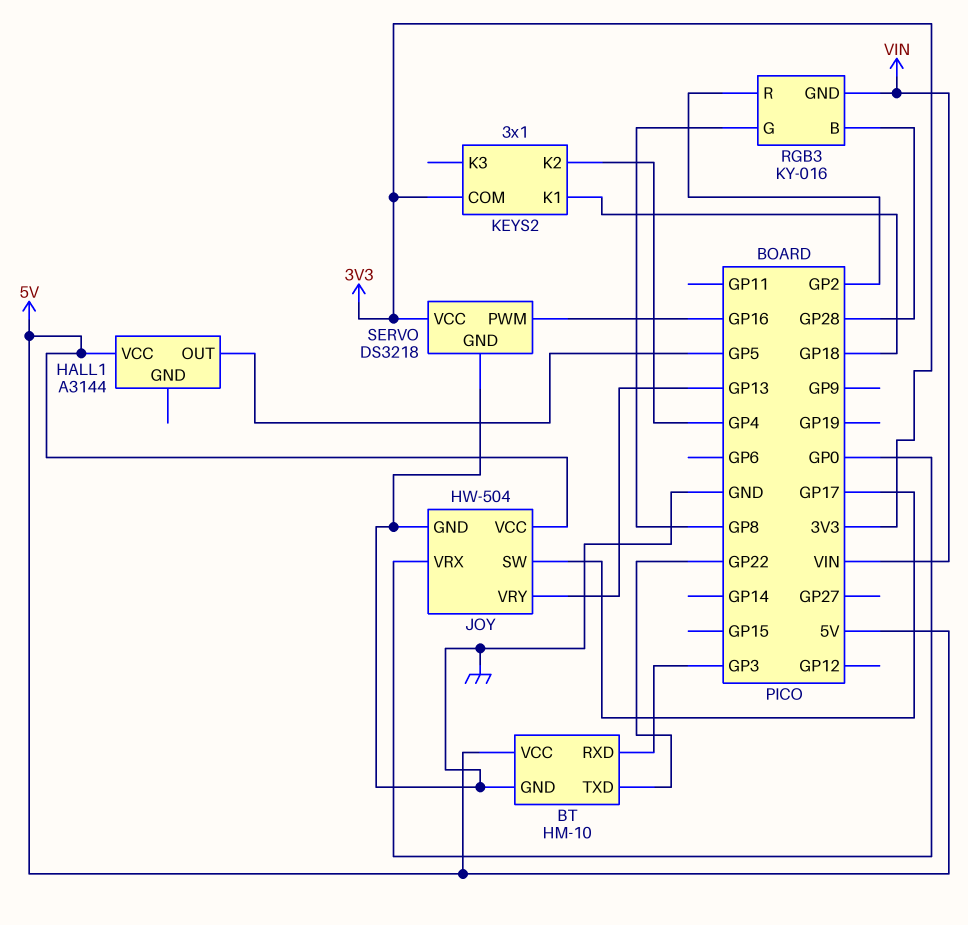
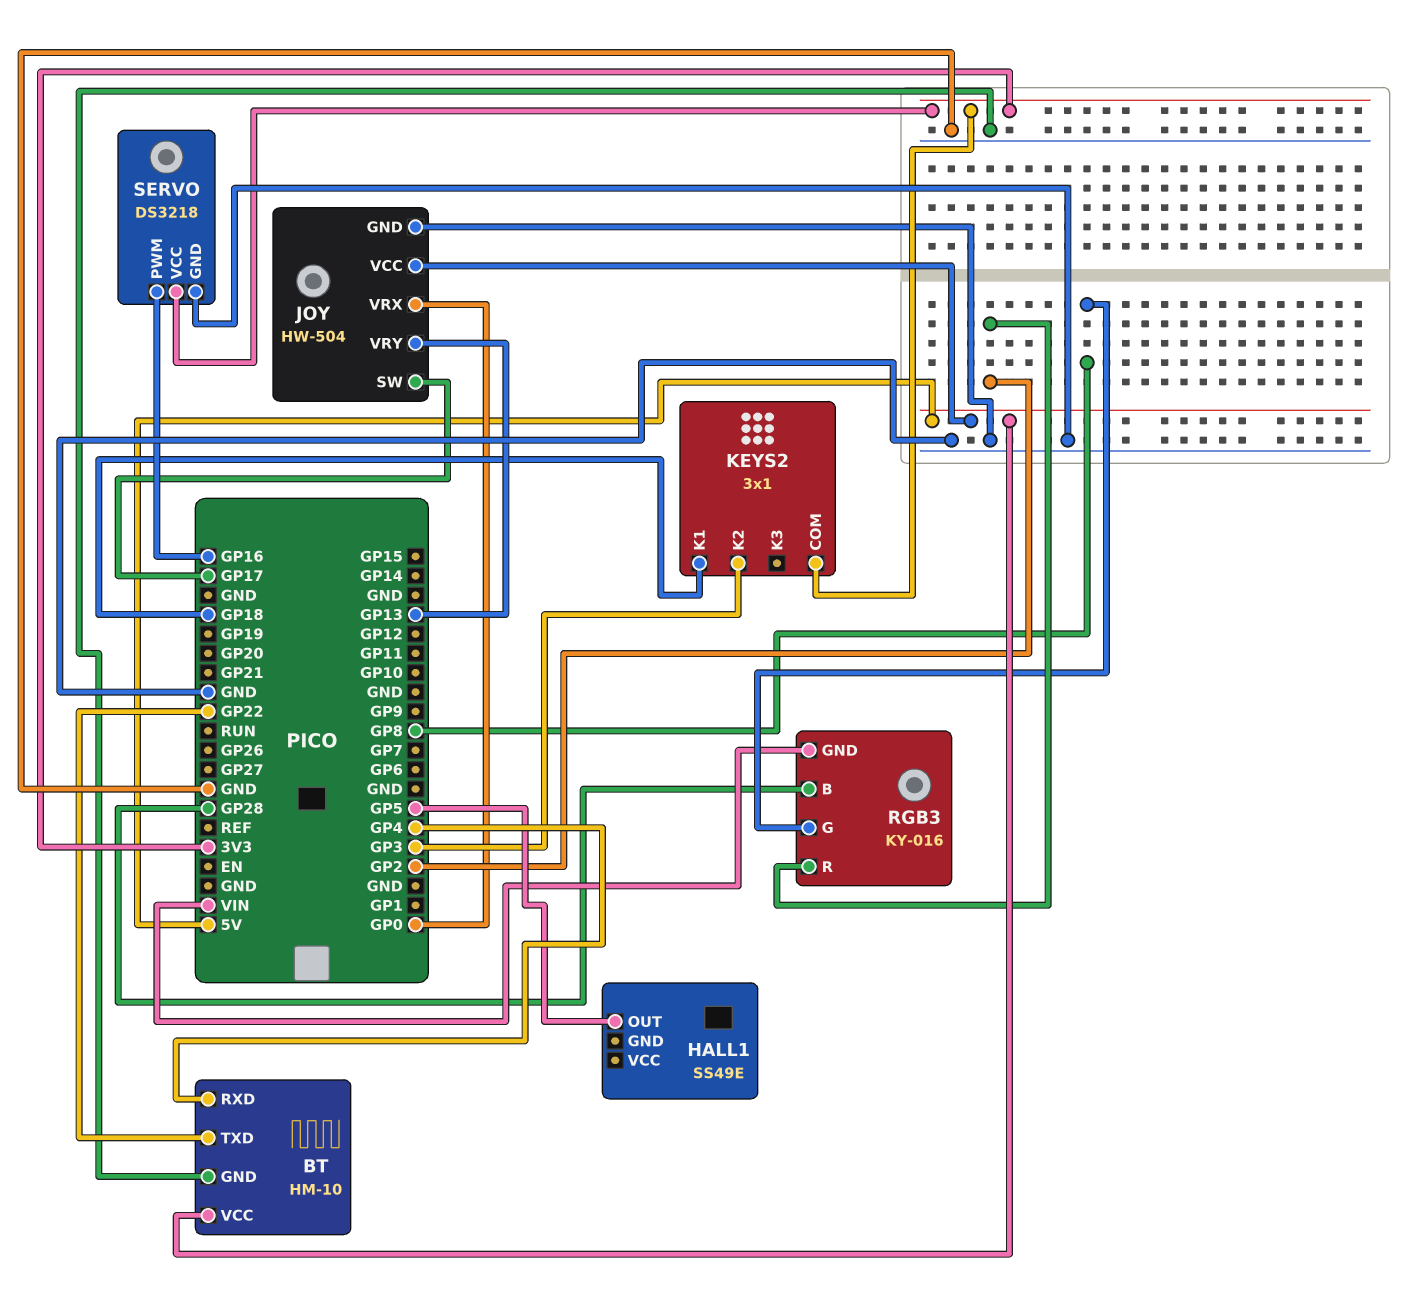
BT pin RXD: GP3 -> GP4
HALL1: A3144 -> SS49E
HALL1 pin VCC: 5V -> none
KEYS2 pin K2: GP4 -> GP3

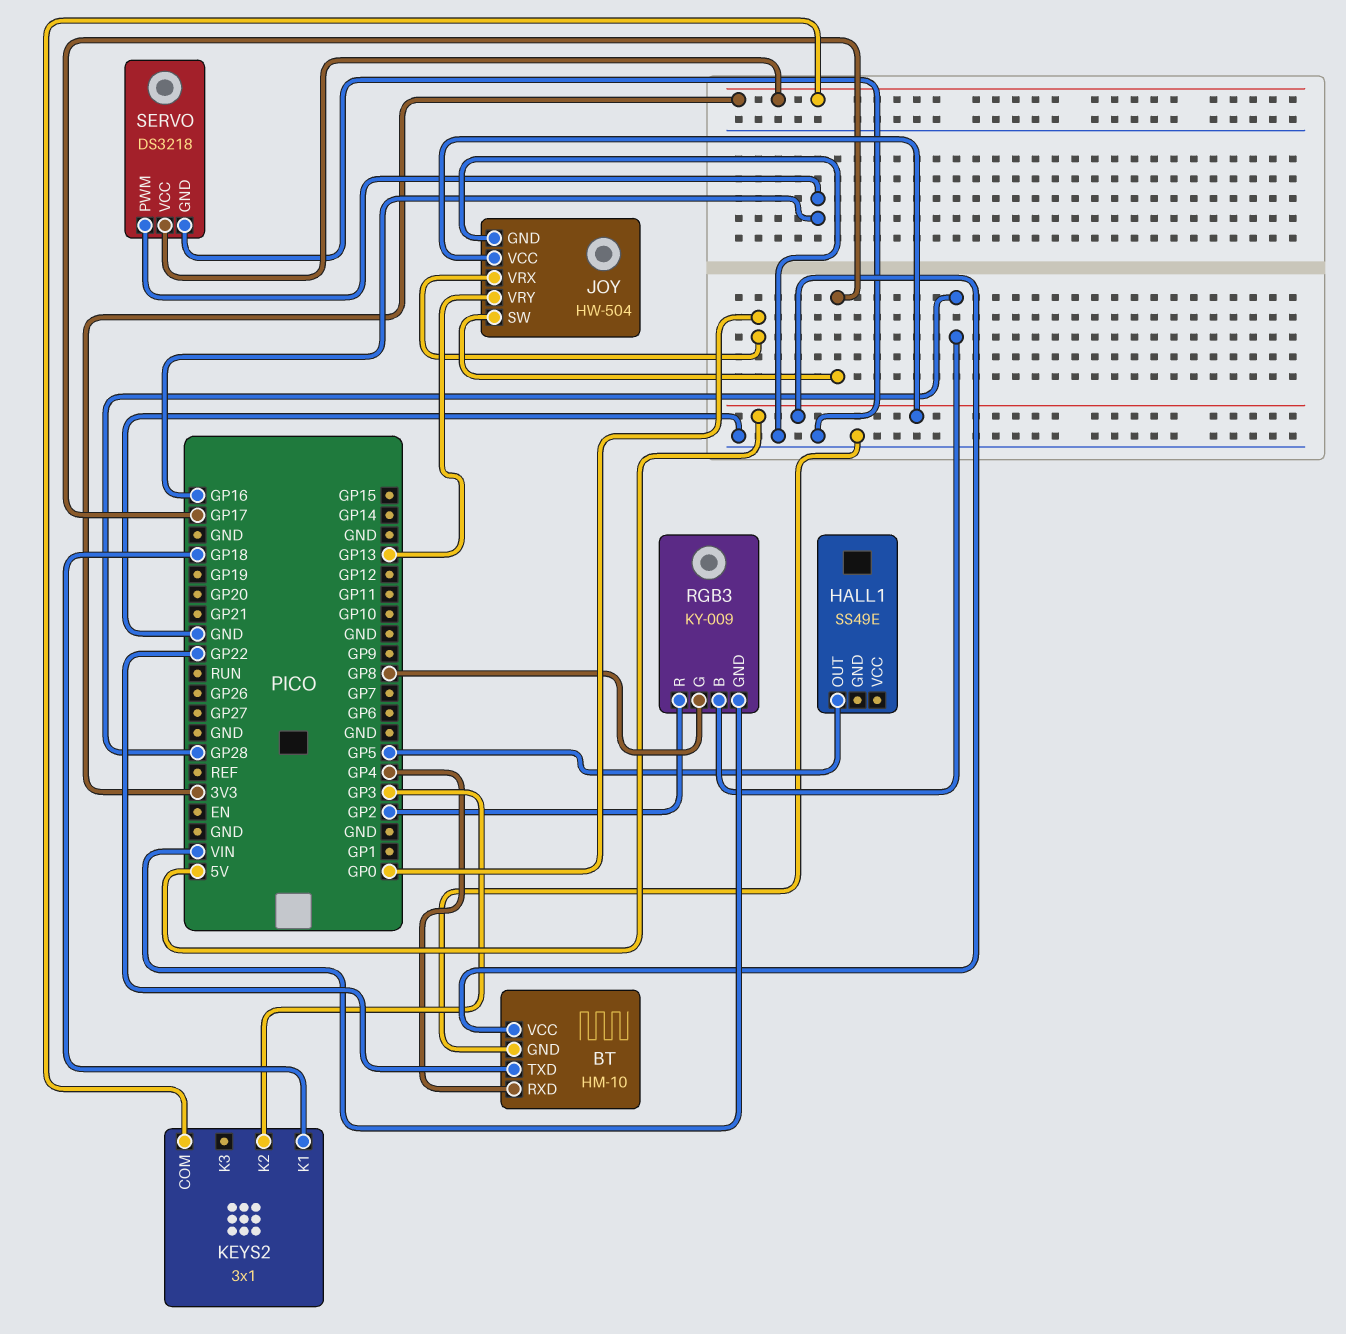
RGB3: KY-016 -> KY-009

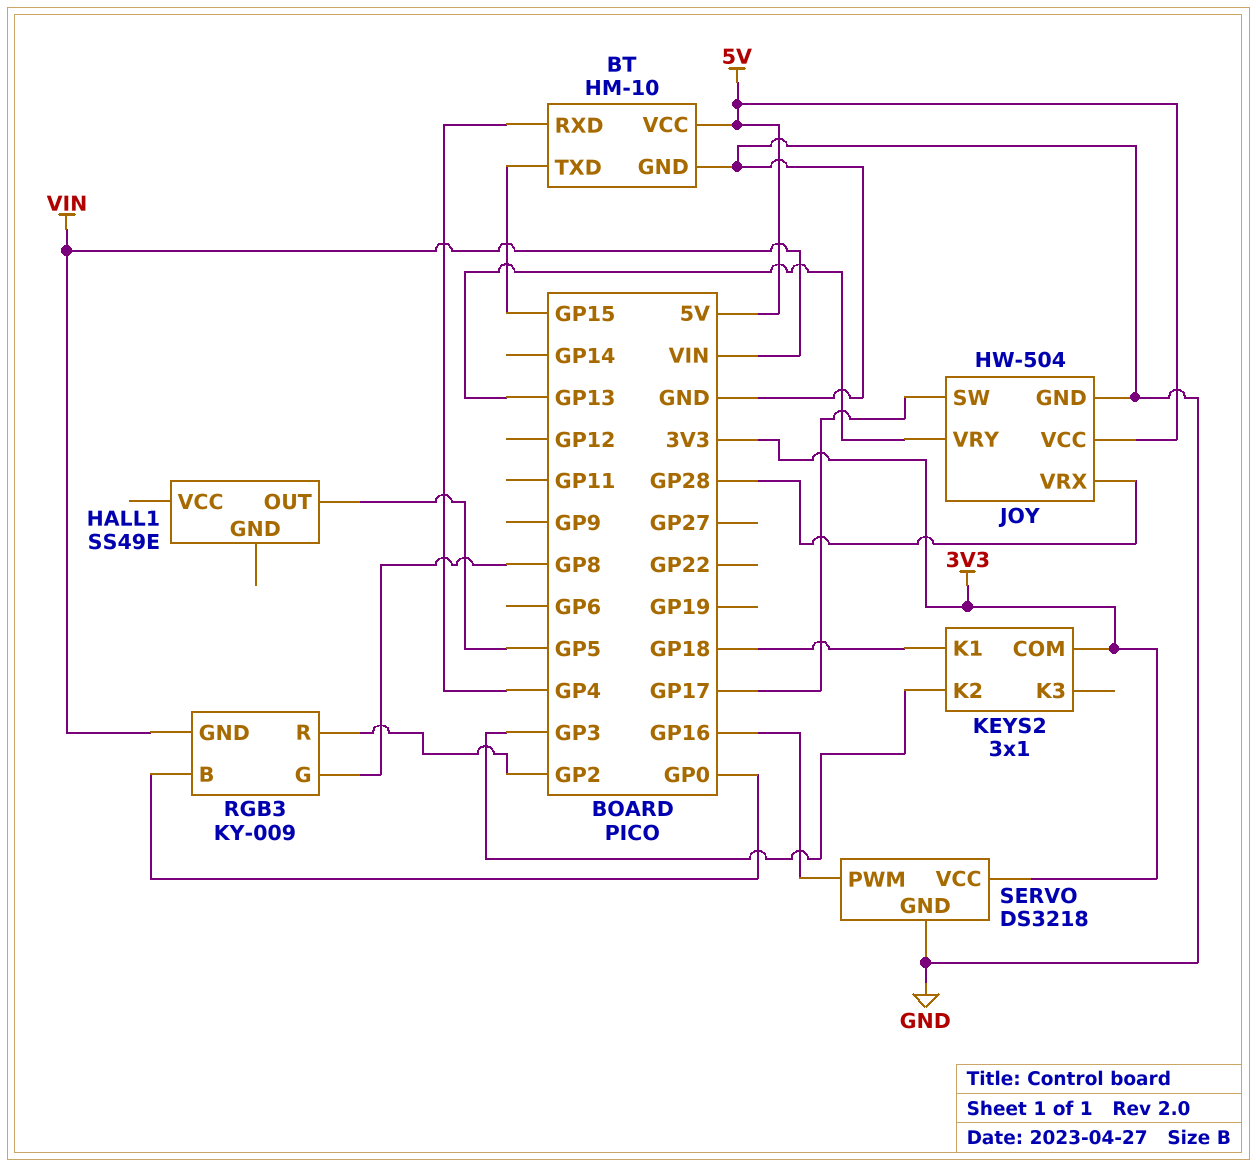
BT pin TXD: GP22 -> GP15
JOY pin VRX: GP0 -> GP28
RGB3 pin B: GP28 -> GP0

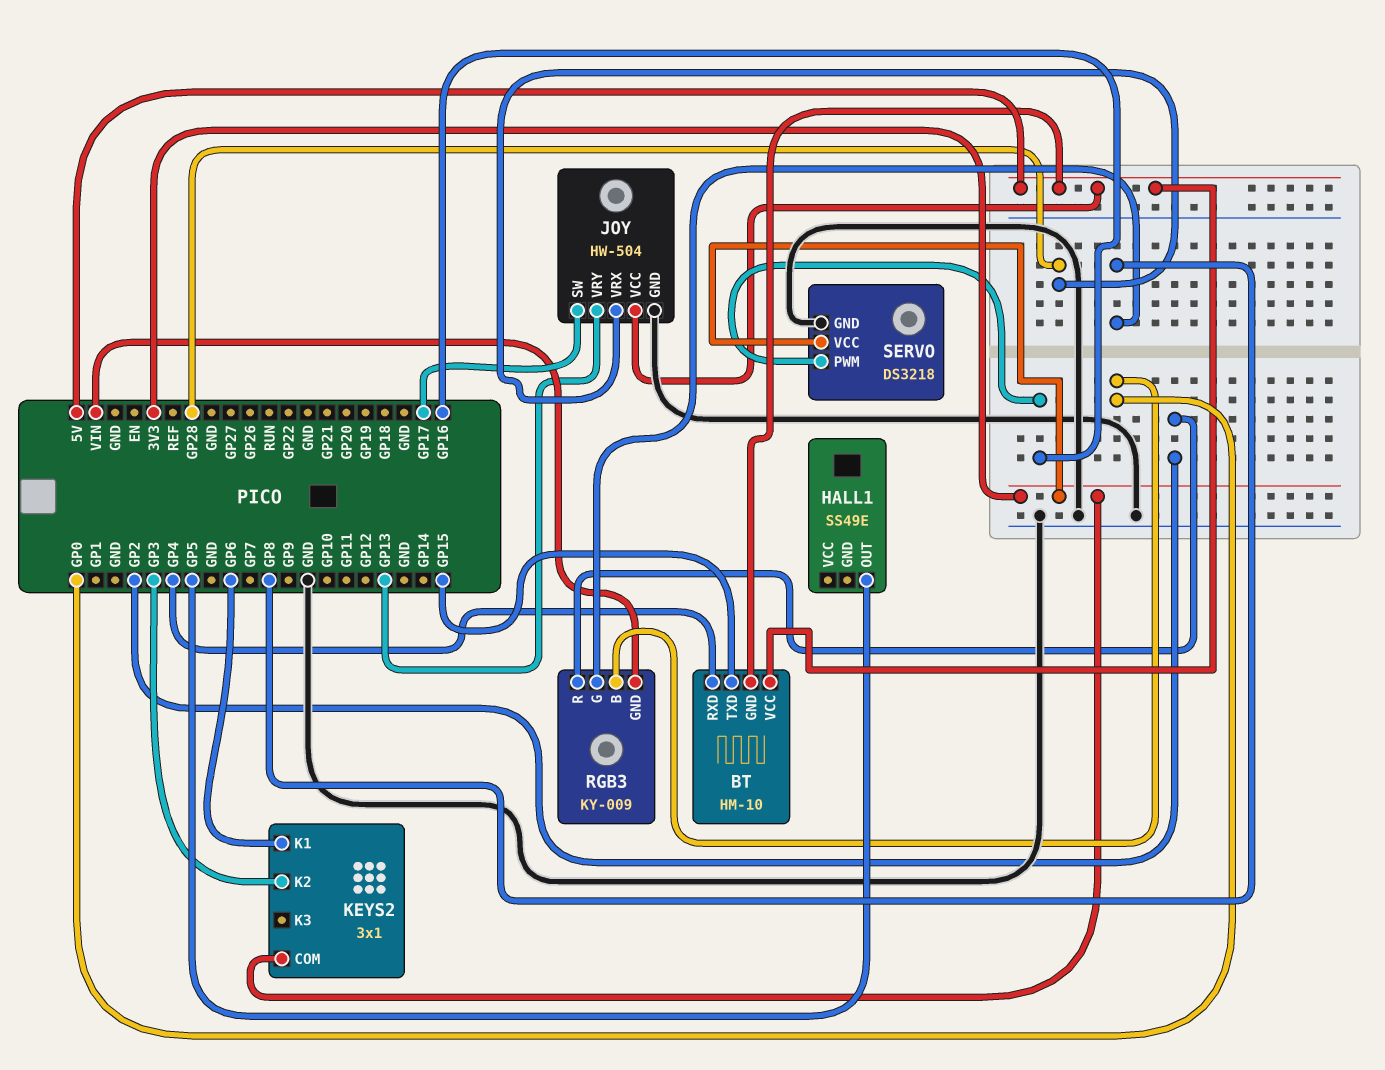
BT pin GND: GND -> 5V
KEYS2 pin K1: GP18 -> GP6

